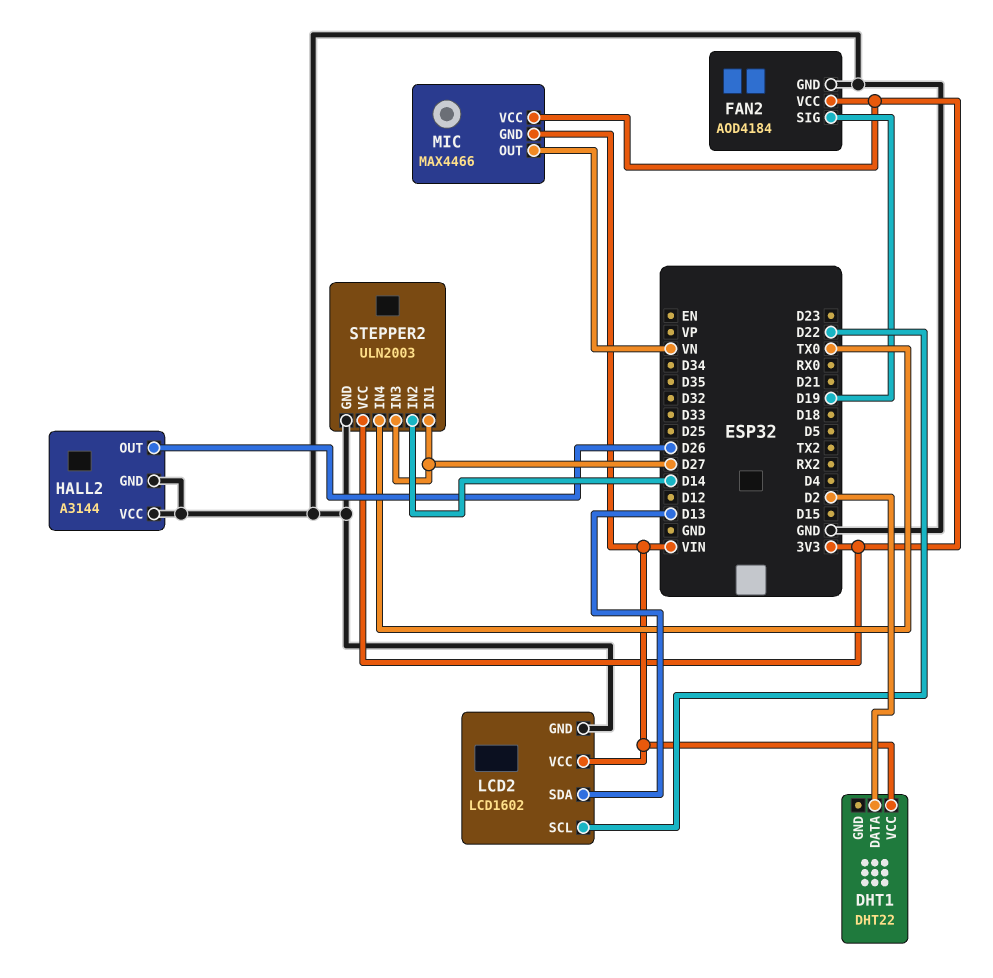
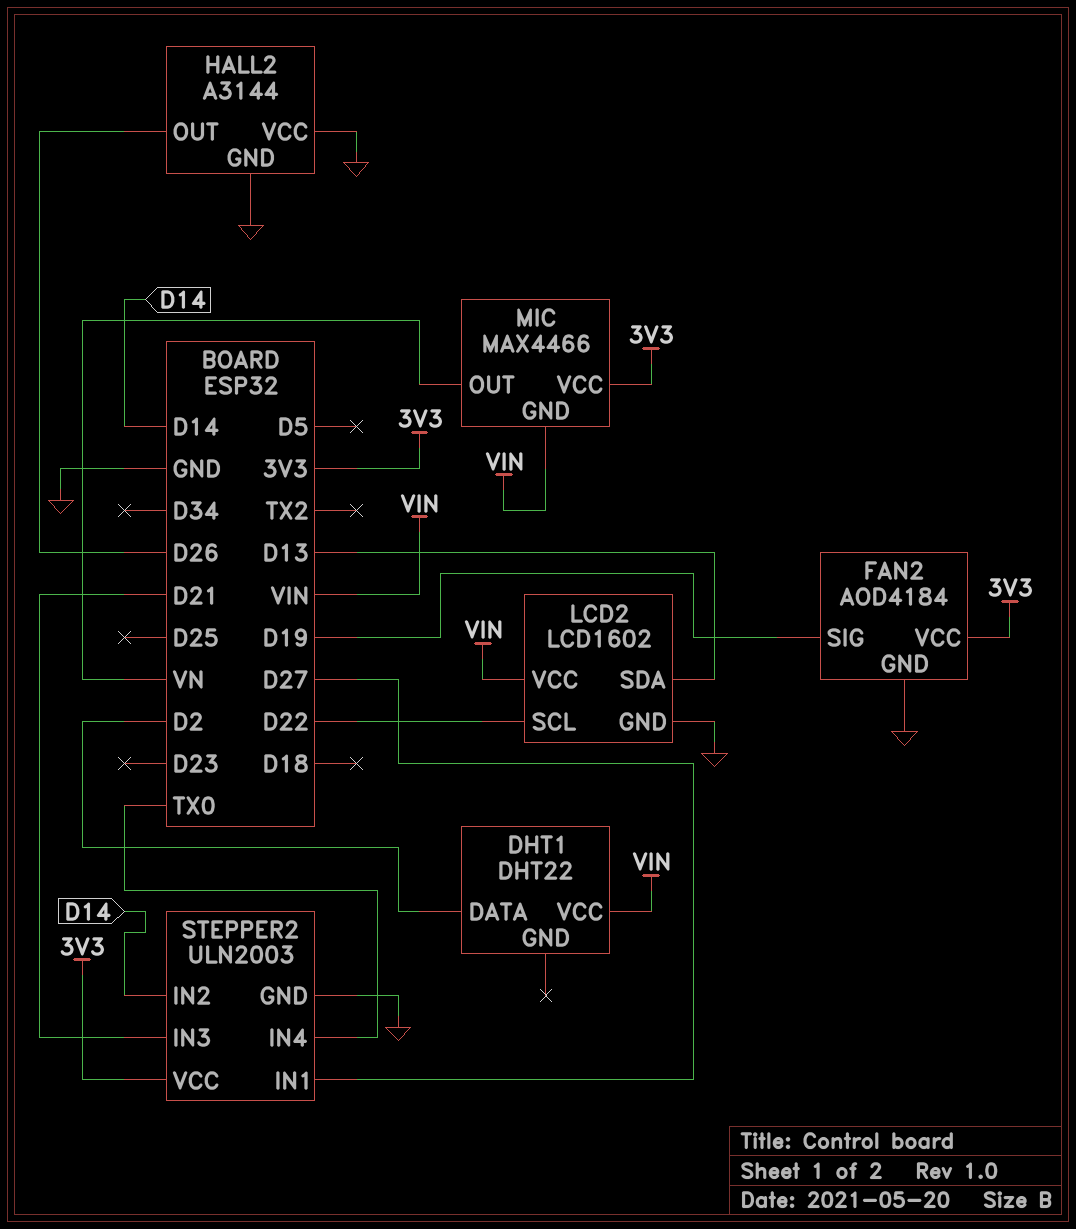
STEPPER2 pin IN3: D27 -> D21

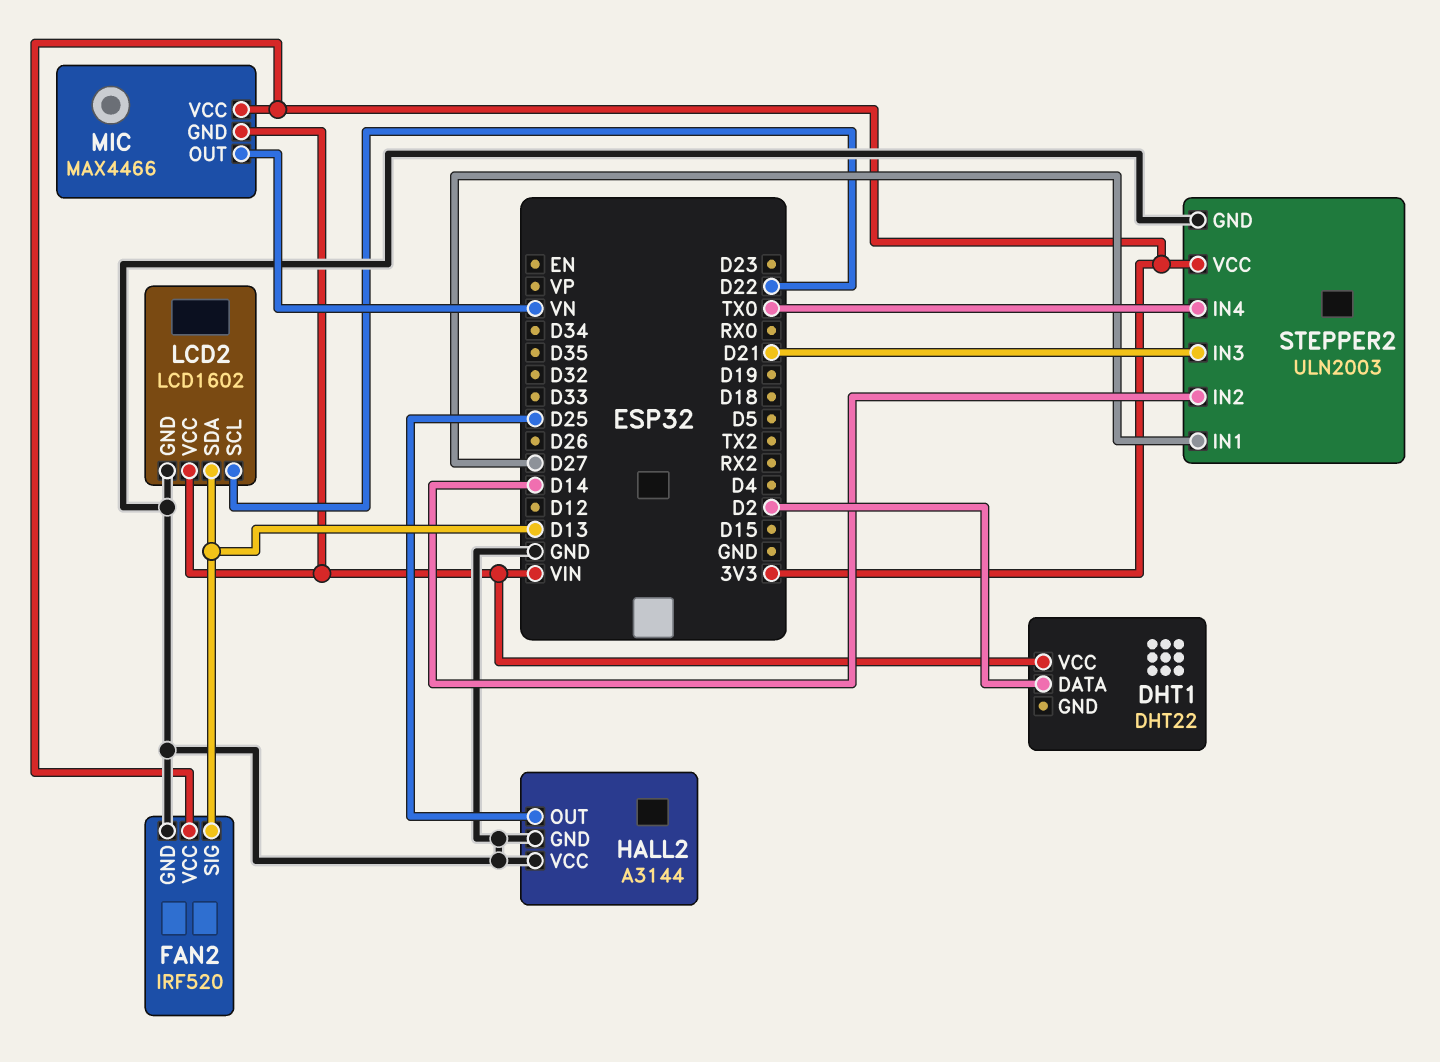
FAN2: AOD4184 -> IRF520
FAN2 pin SIG: D19 -> D13
HALL2 pin OUT: D26 -> D25

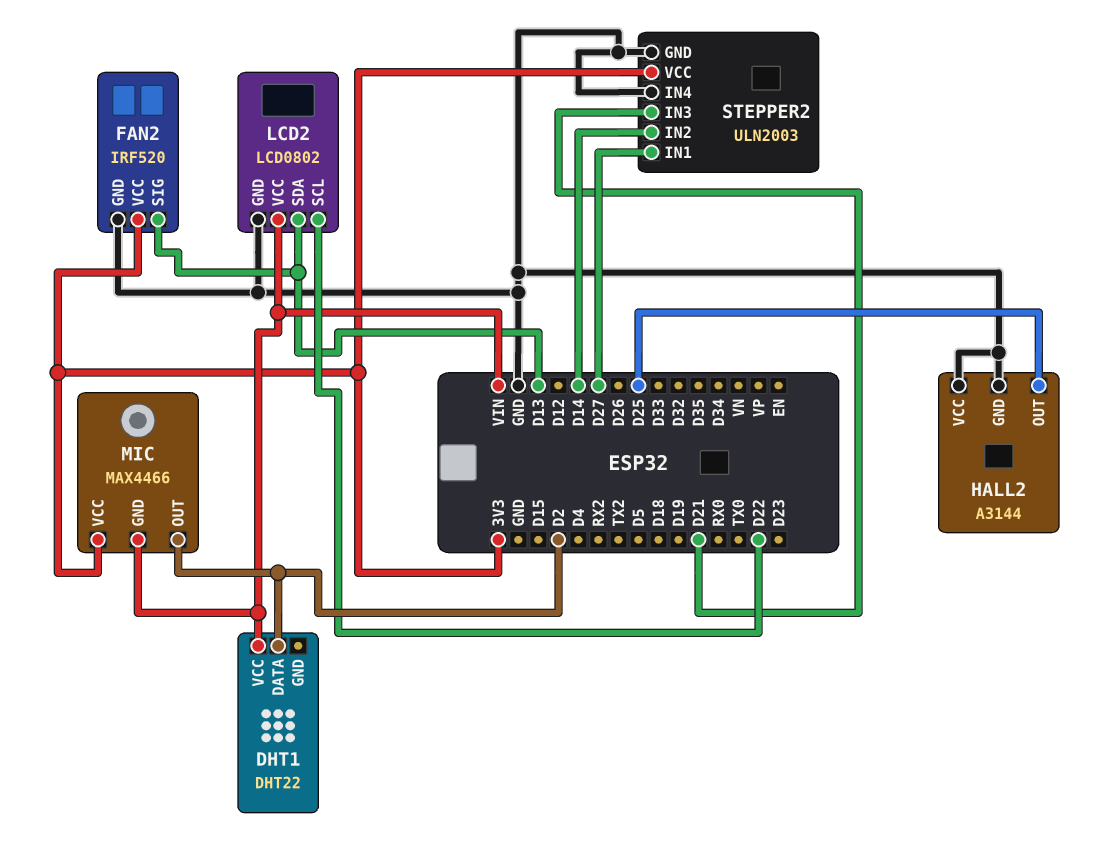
LCD2: LCD1602 -> LCD0802
MIC pin OUT: VN -> D2
STEPPER2 pin IN4: TX0 -> GND

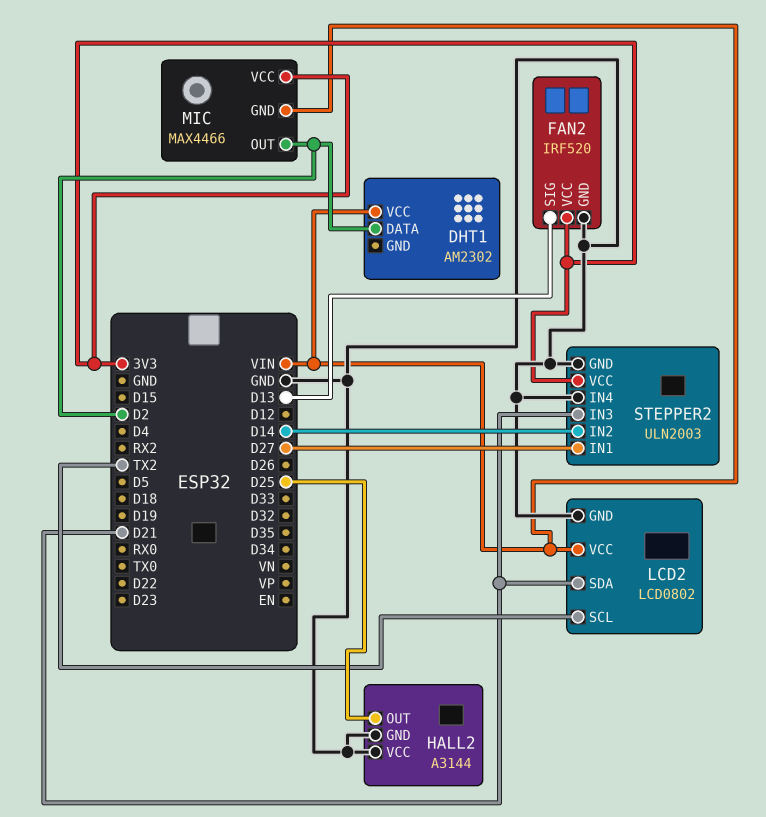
DHT1: DHT22 -> AM2302
LCD2 pin SCL: D22 -> TX2
LCD2 pin SDA: D13 -> D21

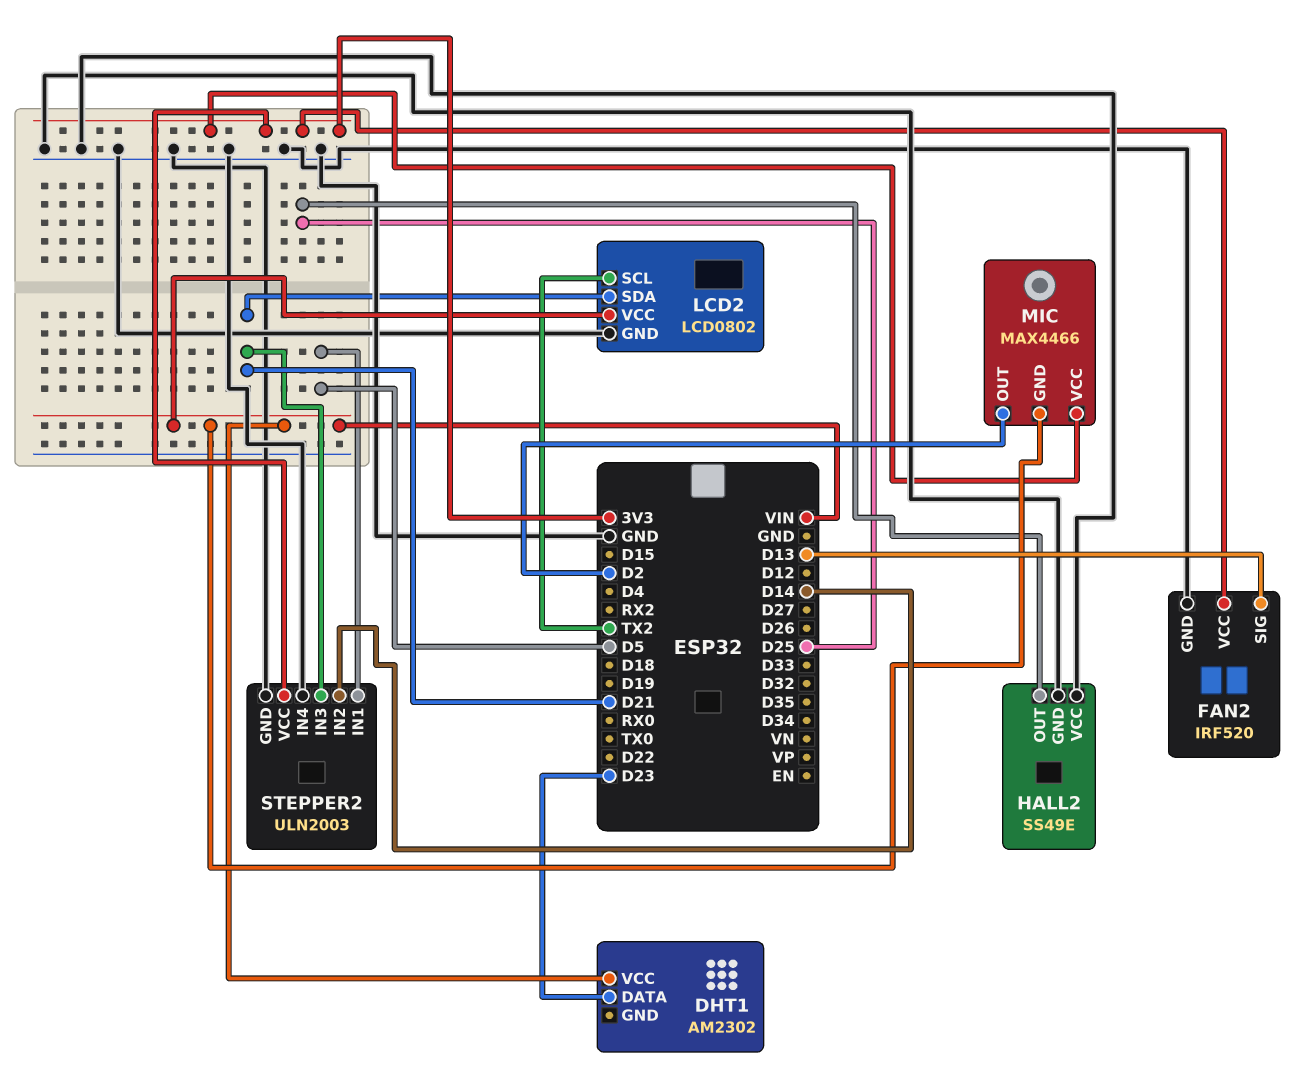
DHT1 pin DATA: D2 -> D23
HALL2: A3144 -> SS49E
STEPPER2 pin IN1: D27 -> D5

